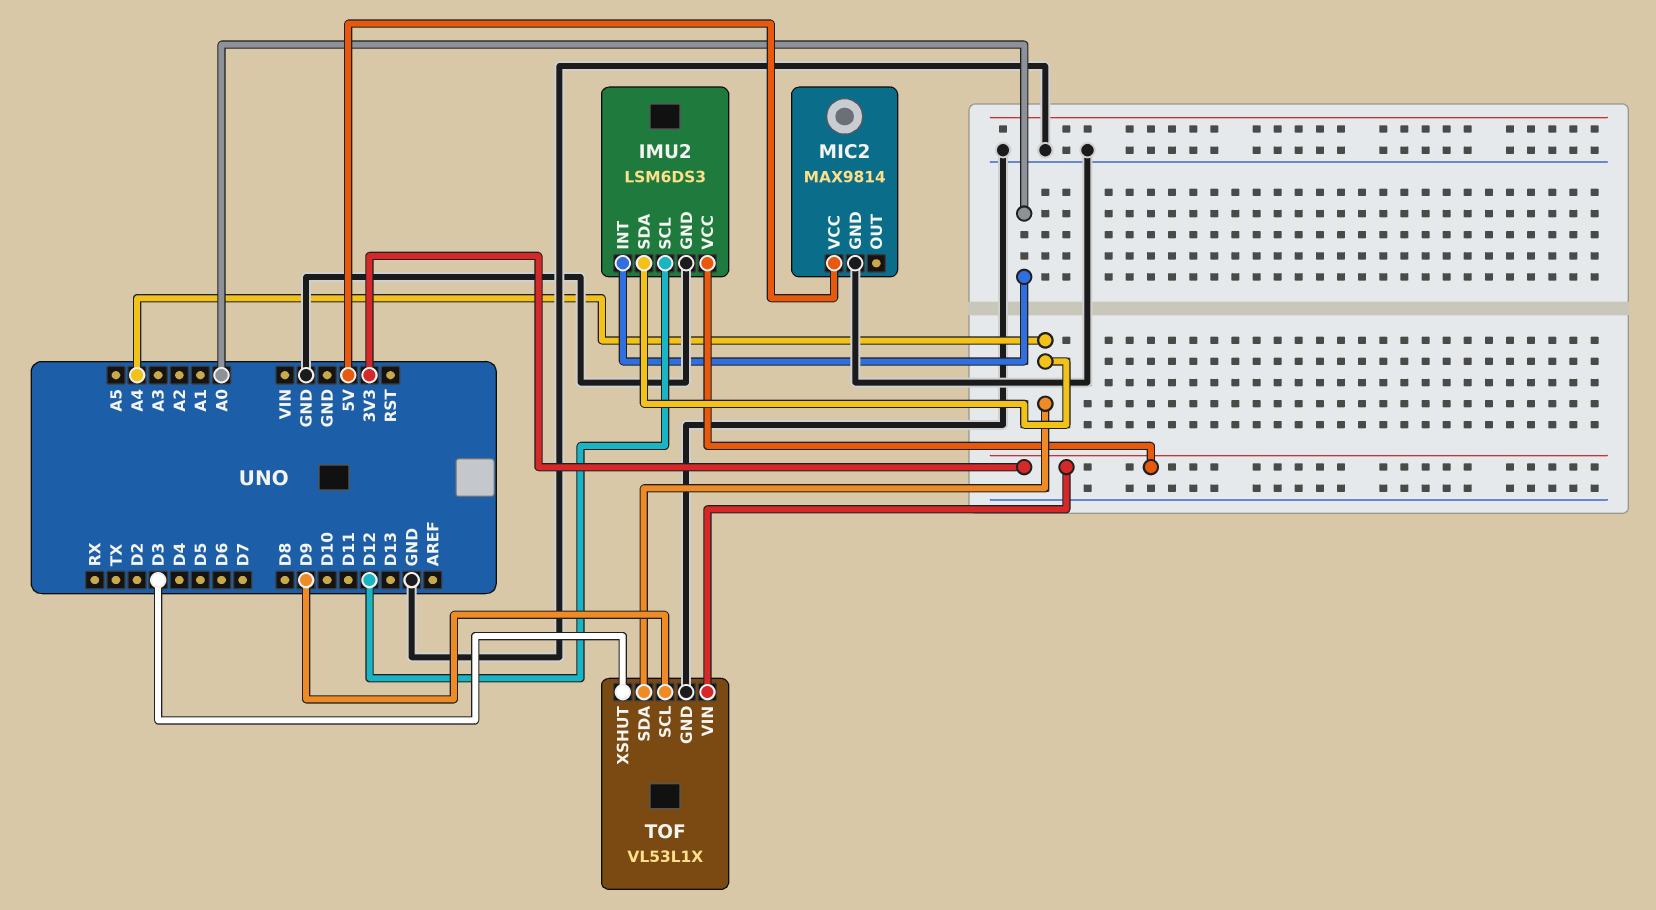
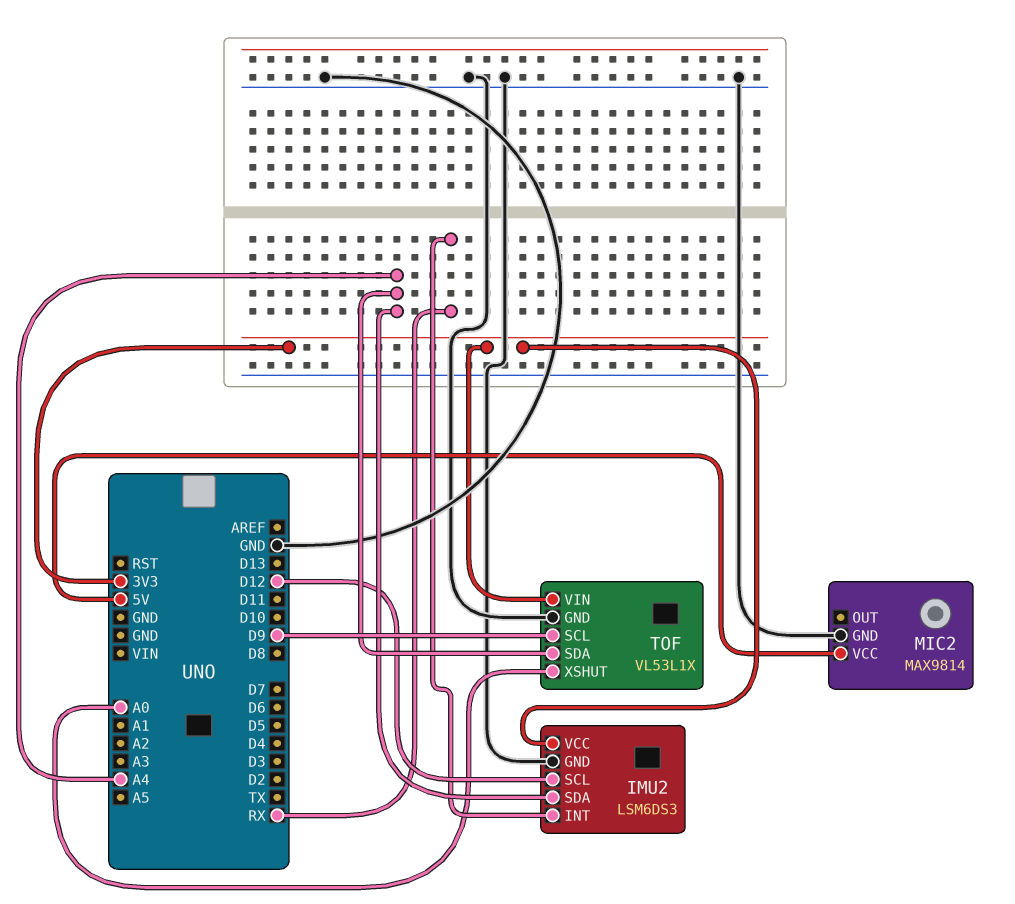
IMU2 pin INT: A0 -> RX
TOF pin XSHUT: D3 -> A0

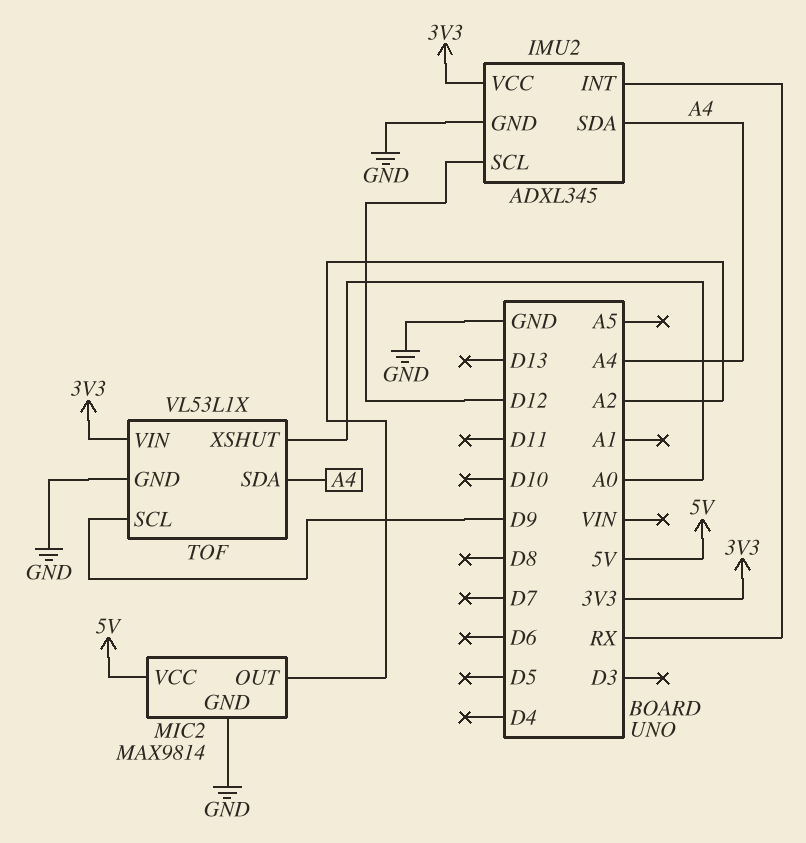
IMU2: LSM6DS3 -> ADXL345
MIC2 pin OUT: none -> A2

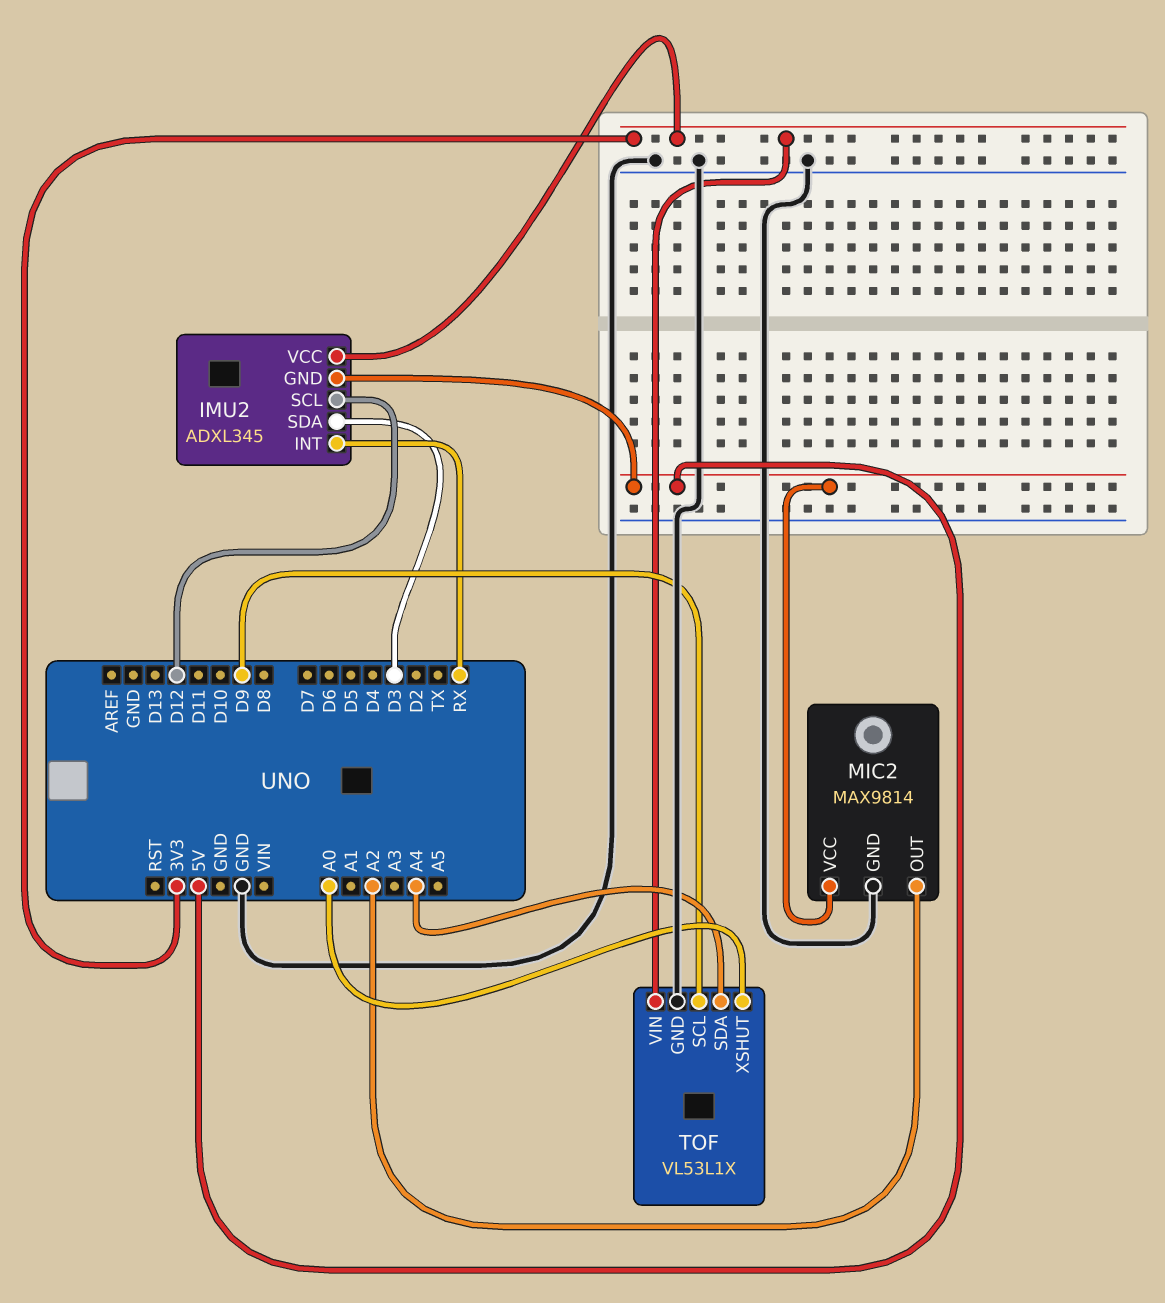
IMU2 pin GND: GND -> 5V
IMU2 pin SDA: A4 -> D3

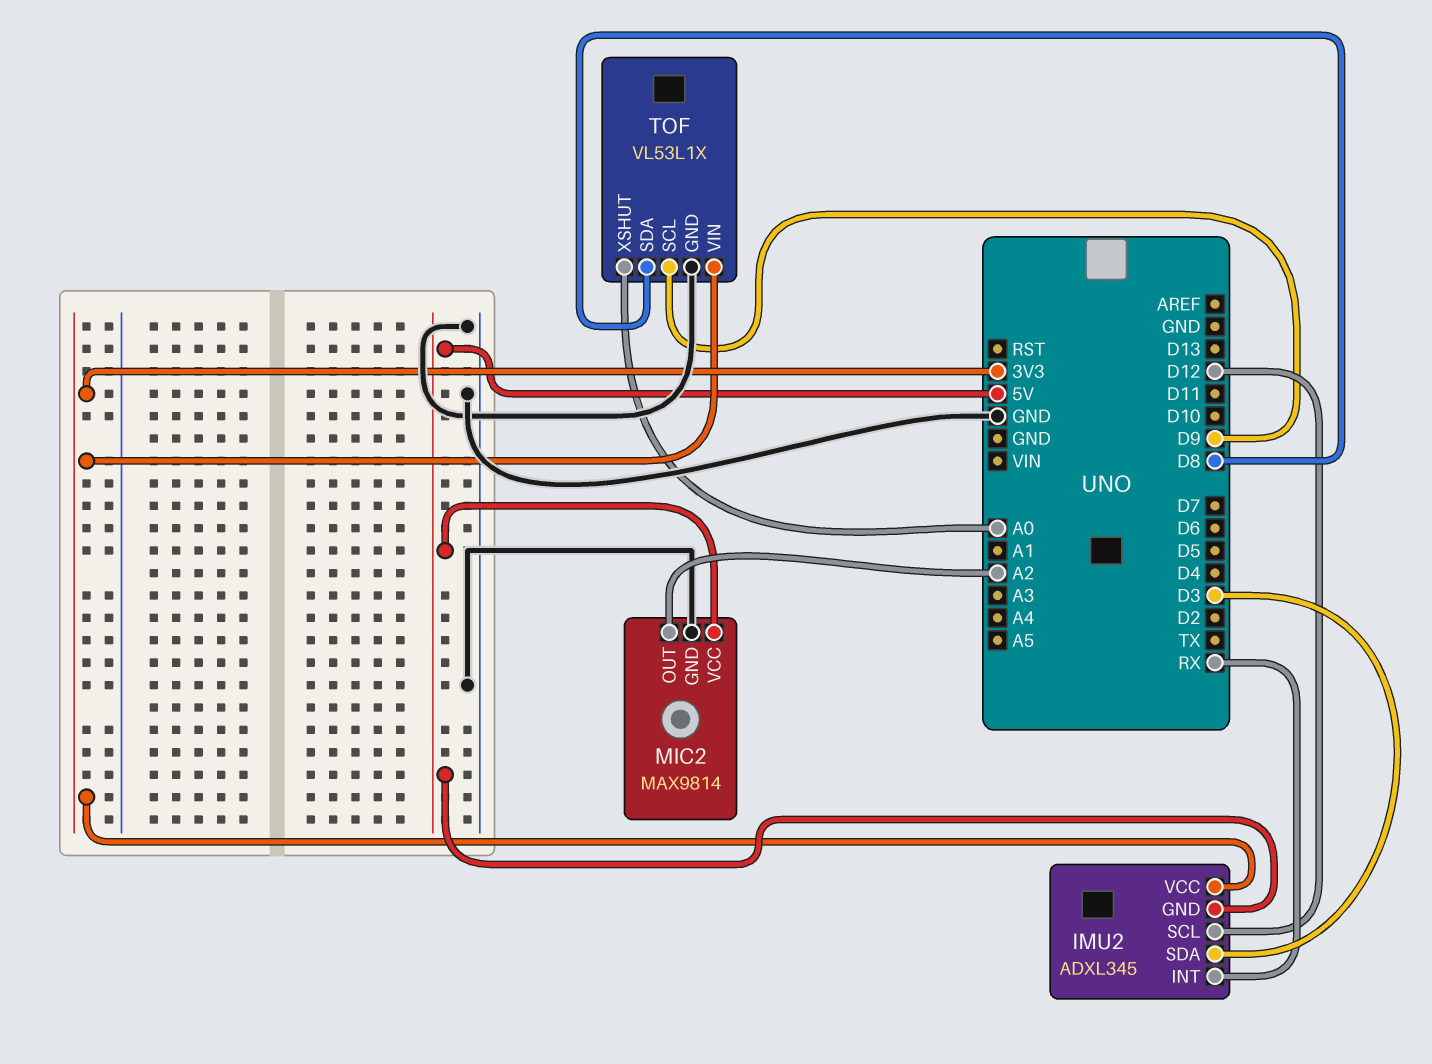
TOF pin SDA: A4 -> D8

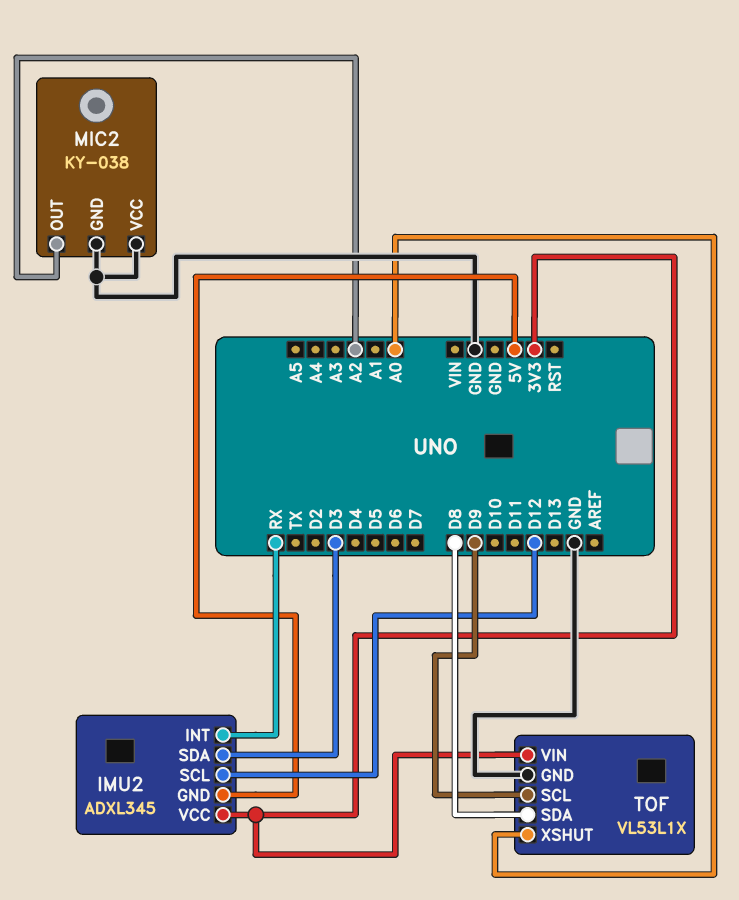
MIC2: MAX9814 -> KY-038
MIC2 pin VCC: 5V -> GND

